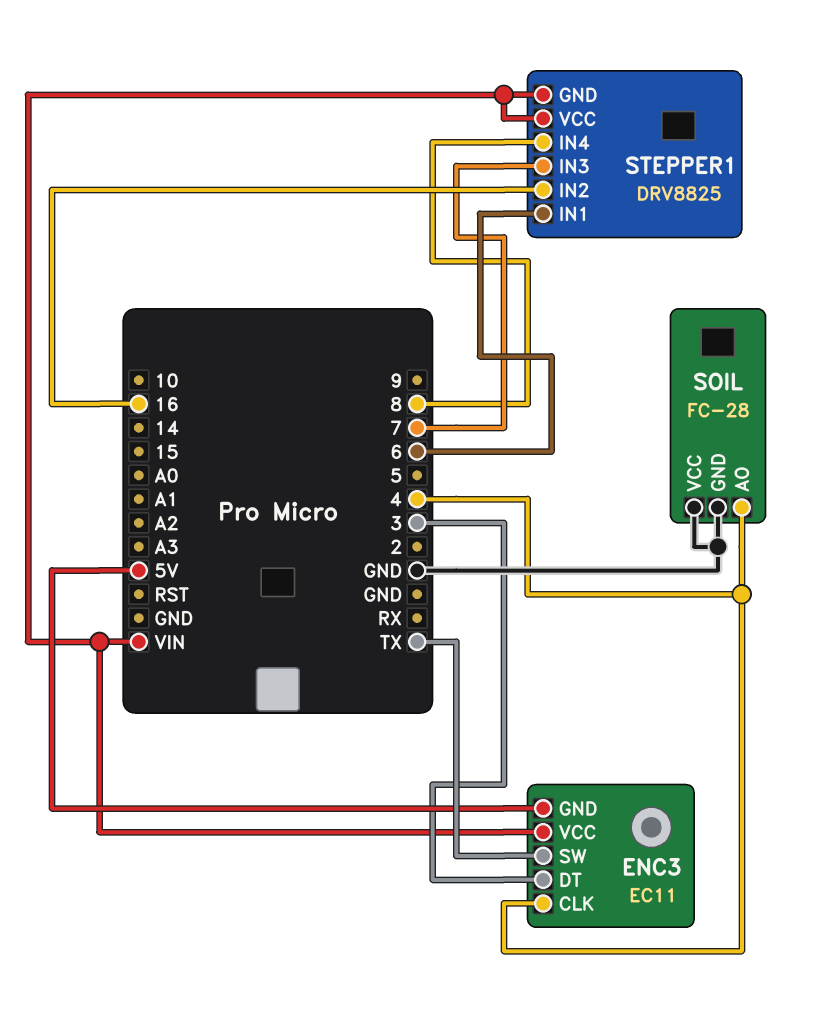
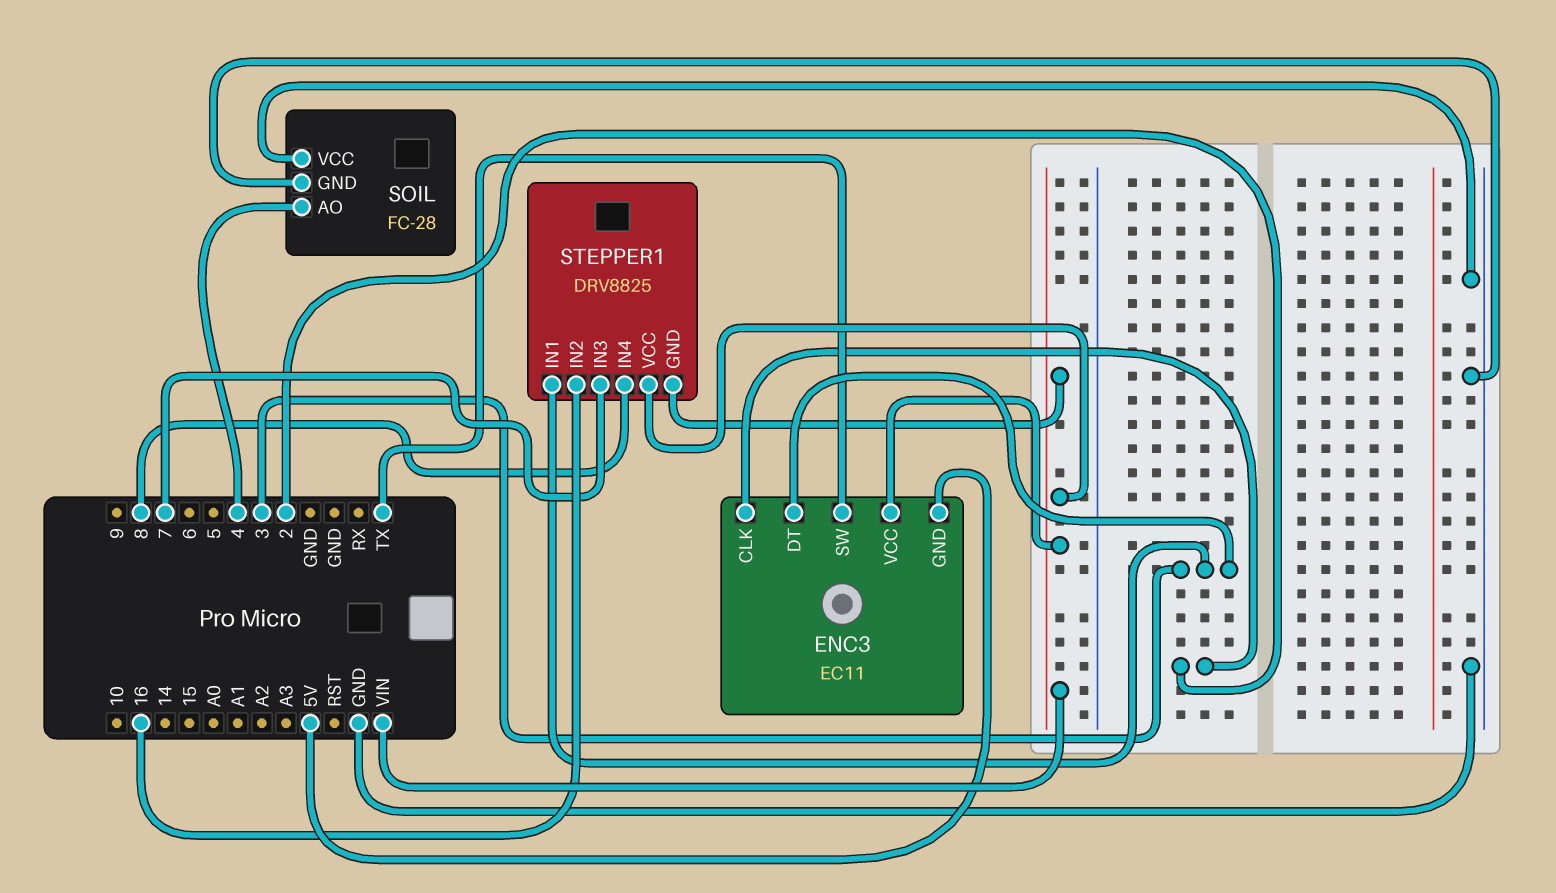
ENC3 pin CLK: 4 -> 2
STEPPER1 pin IN1: 6 -> 3

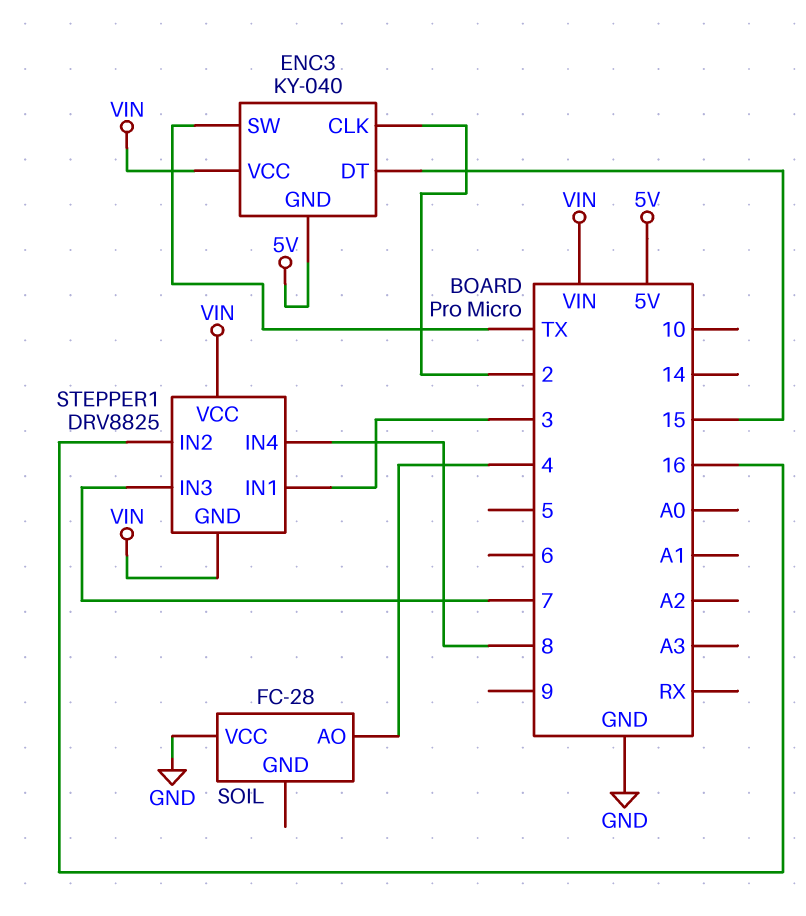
ENC3: EC11 -> KY-040
ENC3 pin DT: 3 -> 15
SOIL pin GND: GND -> none

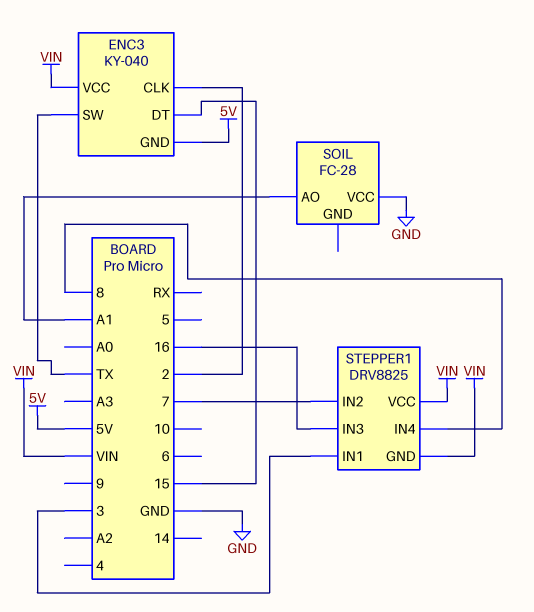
SOIL pin AO: 4 -> A1
STEPPER1 pin IN2: 16 -> 7
STEPPER1 pin IN3: 7 -> 16

